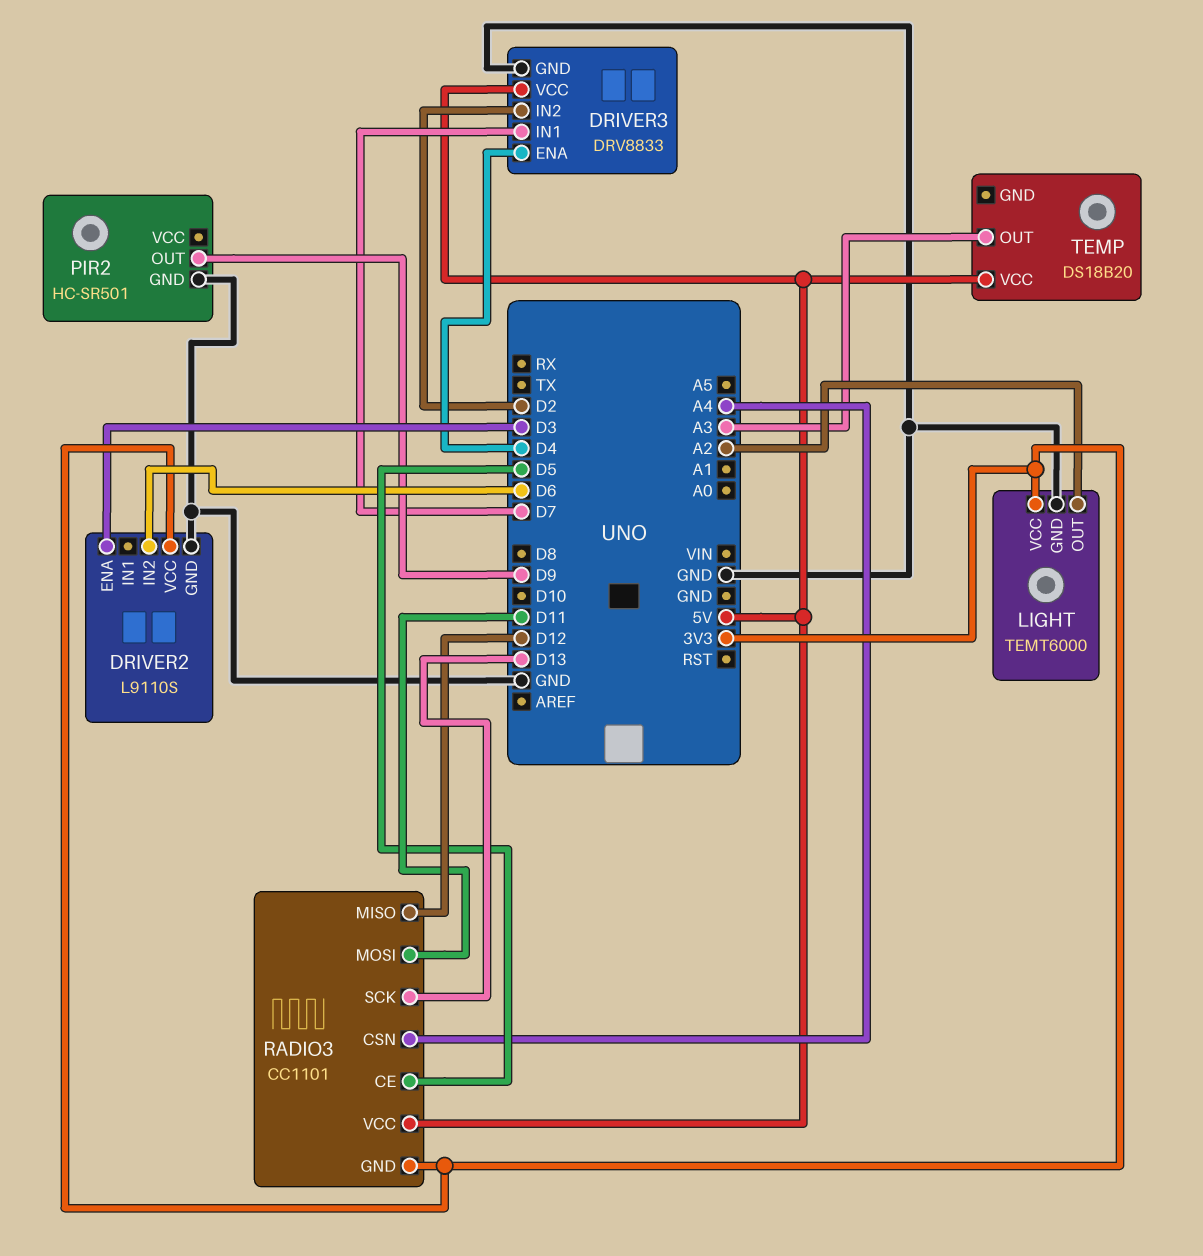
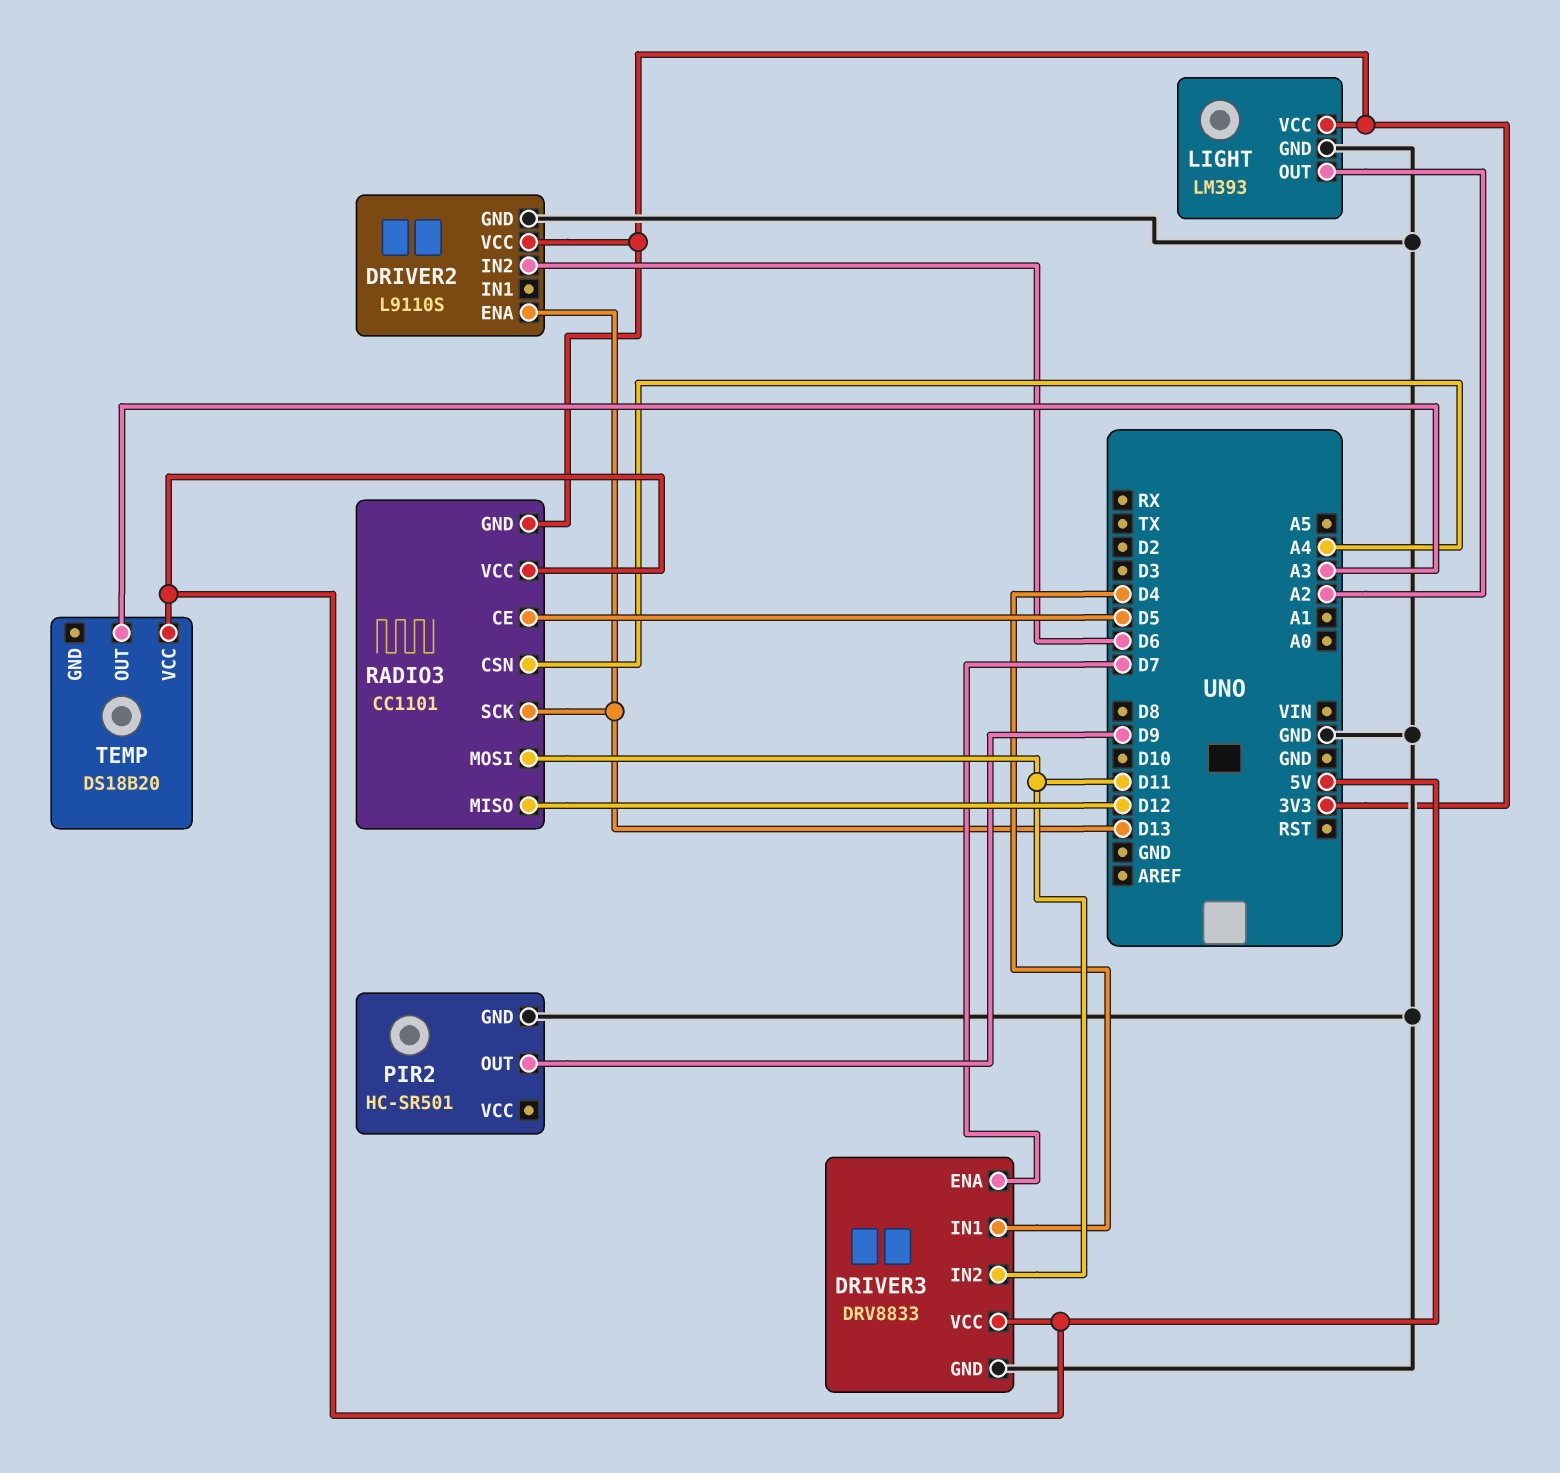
DRIVER2 pin ENA: D3 -> D13
DRIVER3 pin ENA: D4 -> D7
DRIVER3 pin IN1: D7 -> D4
DRIVER3 pin IN2: D2 -> D11
LIGHT: TEMT6000 -> LM393

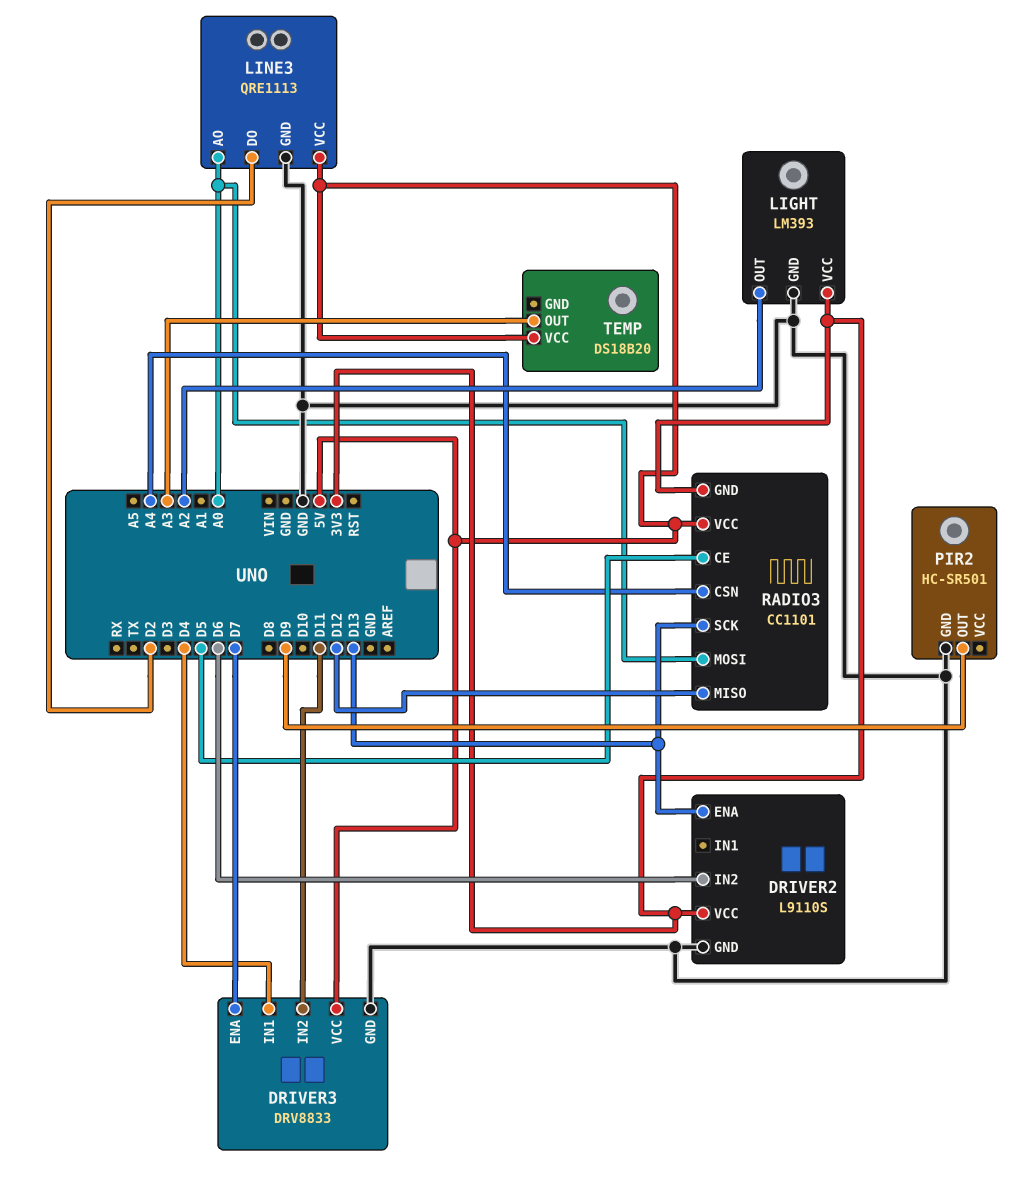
LINE3: none -> QRE1113
LINE3 pin AO: none -> A0
LINE3 pin DO: none -> D2
LINE3 pin GND: none -> GND
LINE3 pin VCC: none -> 5V
RADIO3 pin MOSI: D11 -> A0

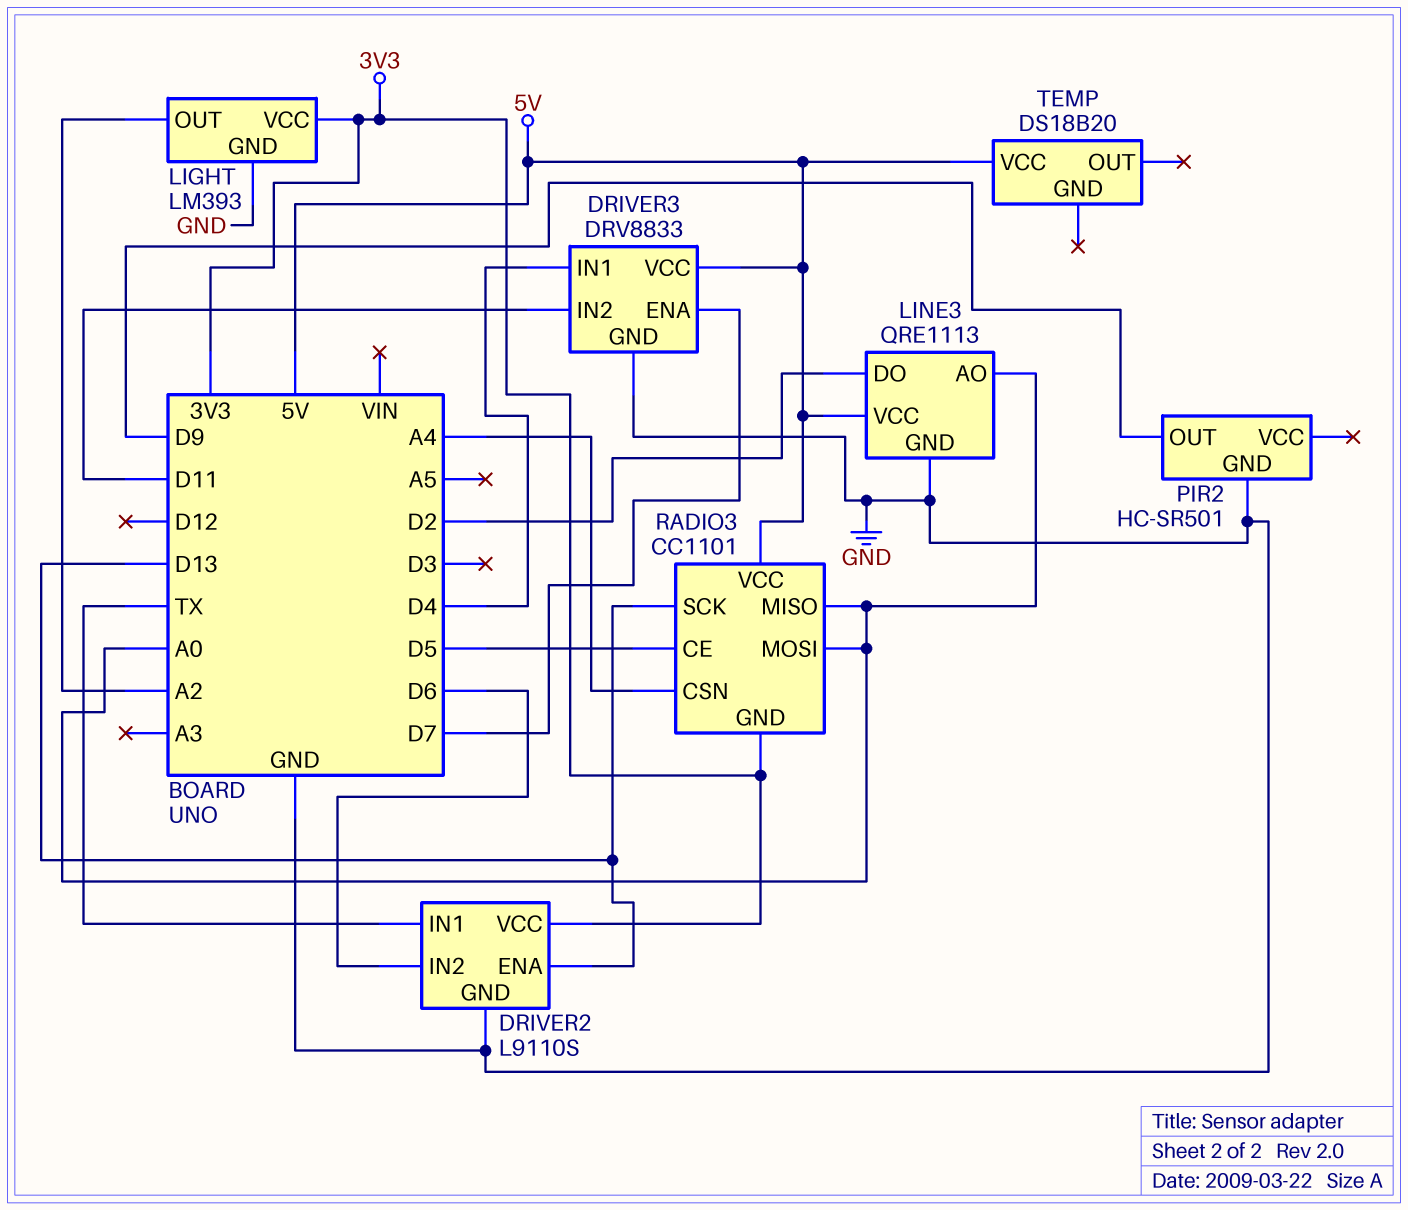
DRIVER2 pin IN1: none -> TX
RADIO3 pin MISO: D12 -> A0
TEMP pin OUT: A3 -> none

